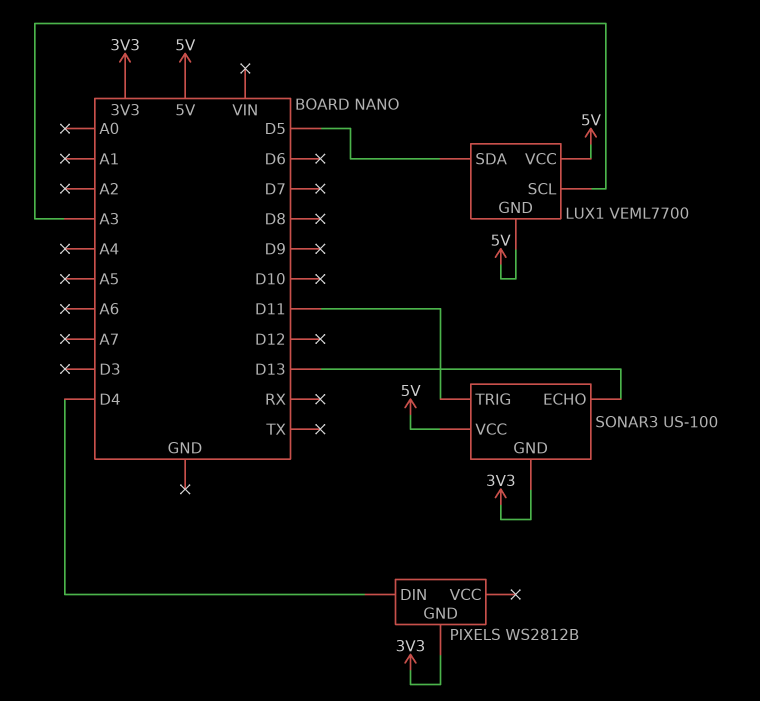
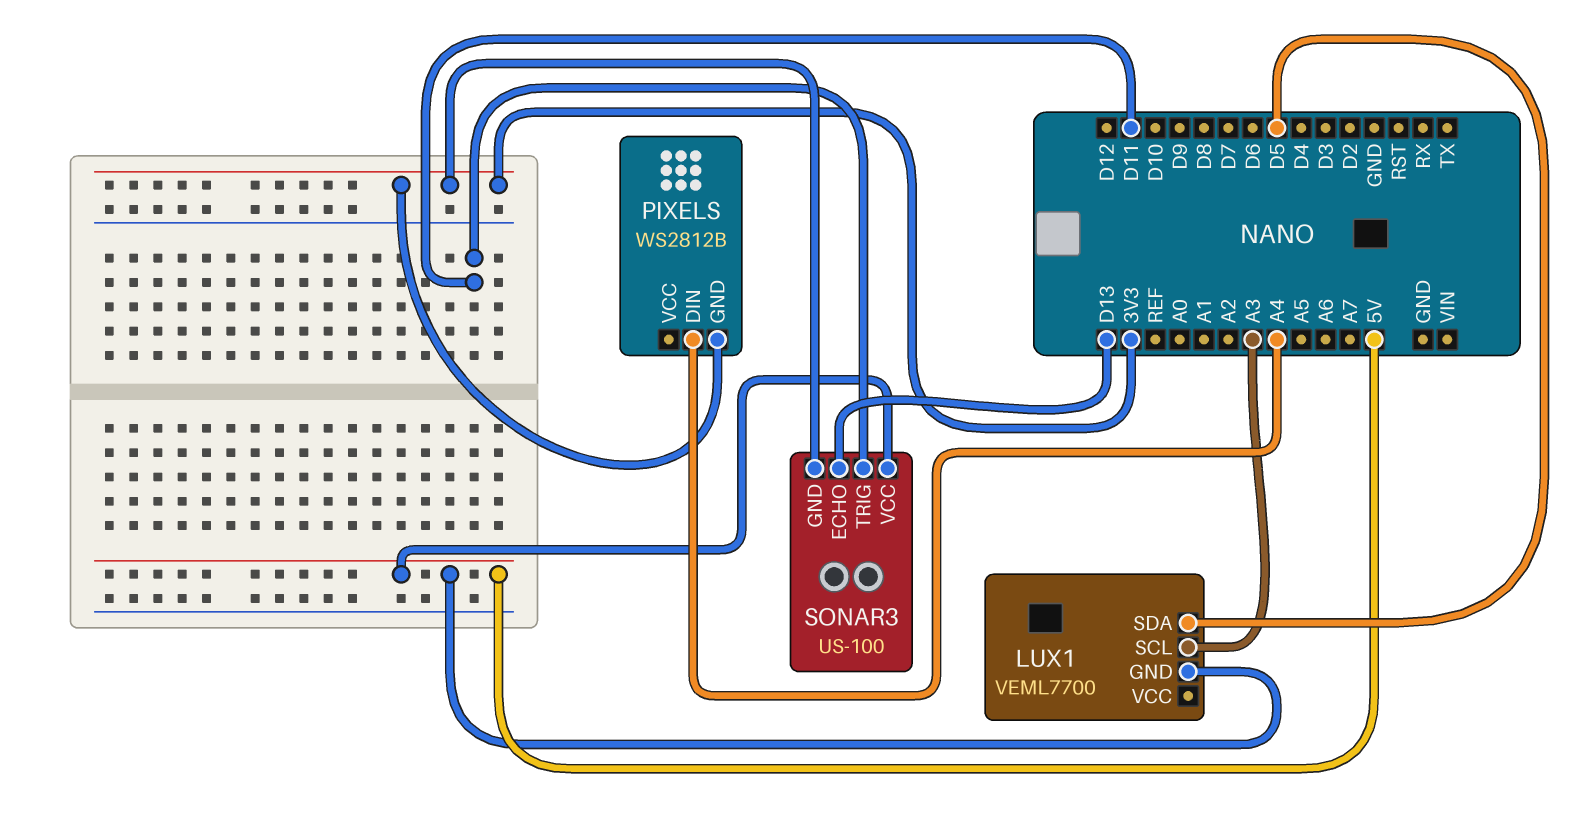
LUX1 pin VCC: 5V -> none
PIXELS pin DIN: D4 -> A4

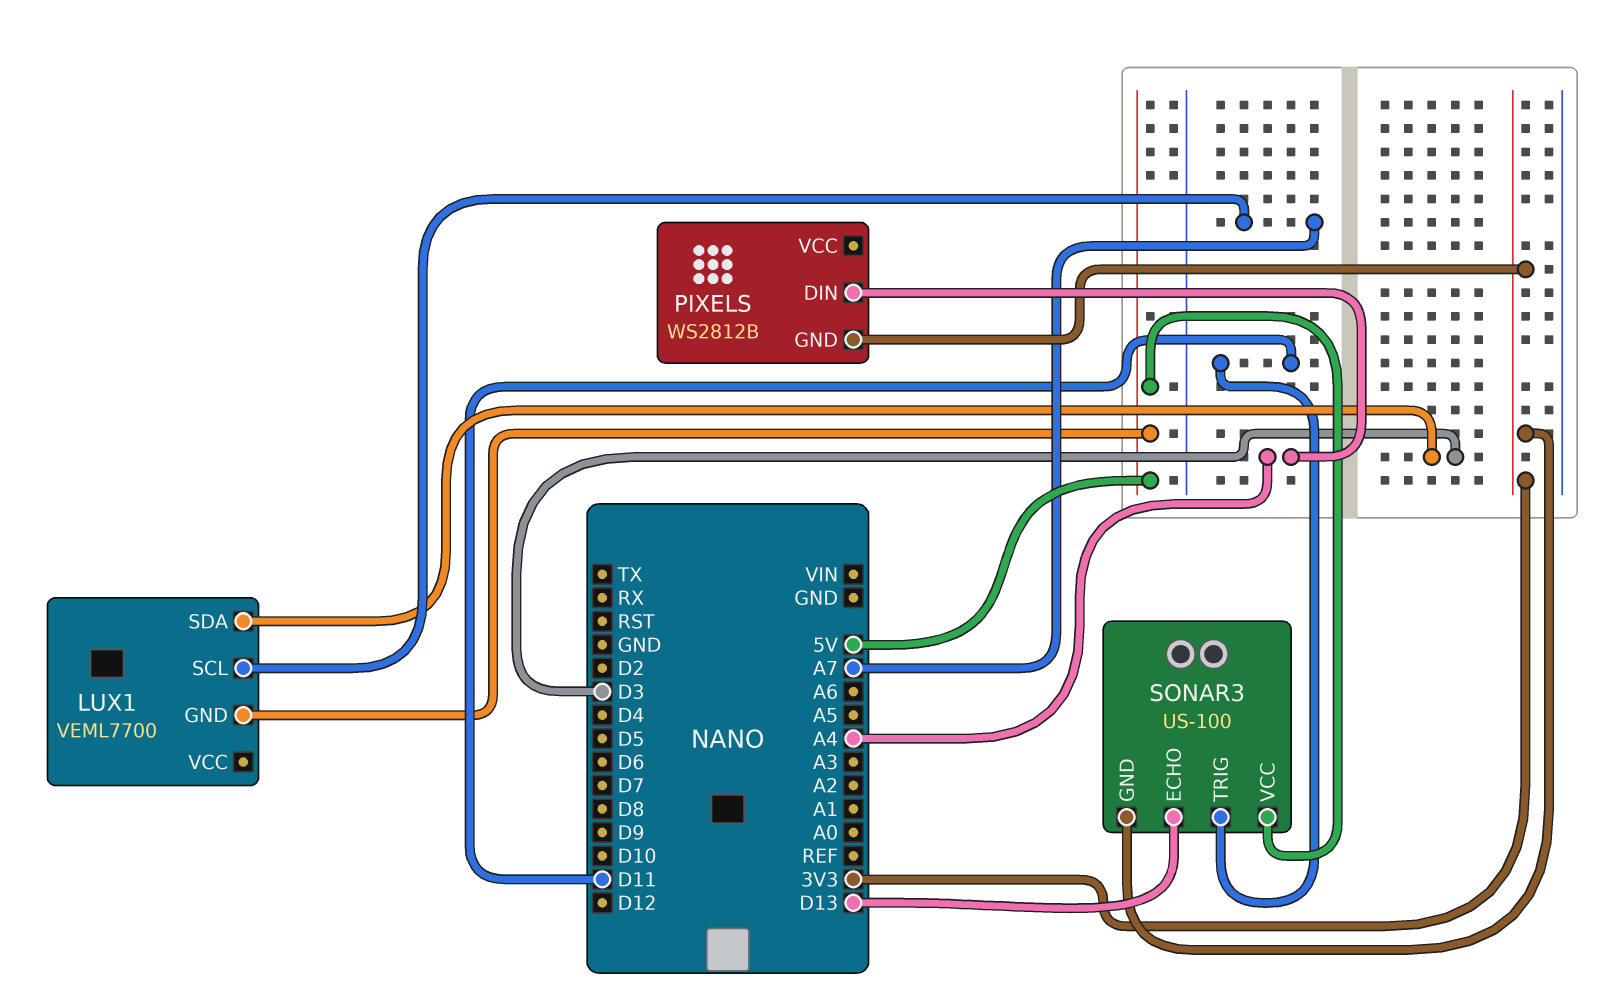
LUX1 pin SCL: A3 -> A7
LUX1 pin SDA: D5 -> D3

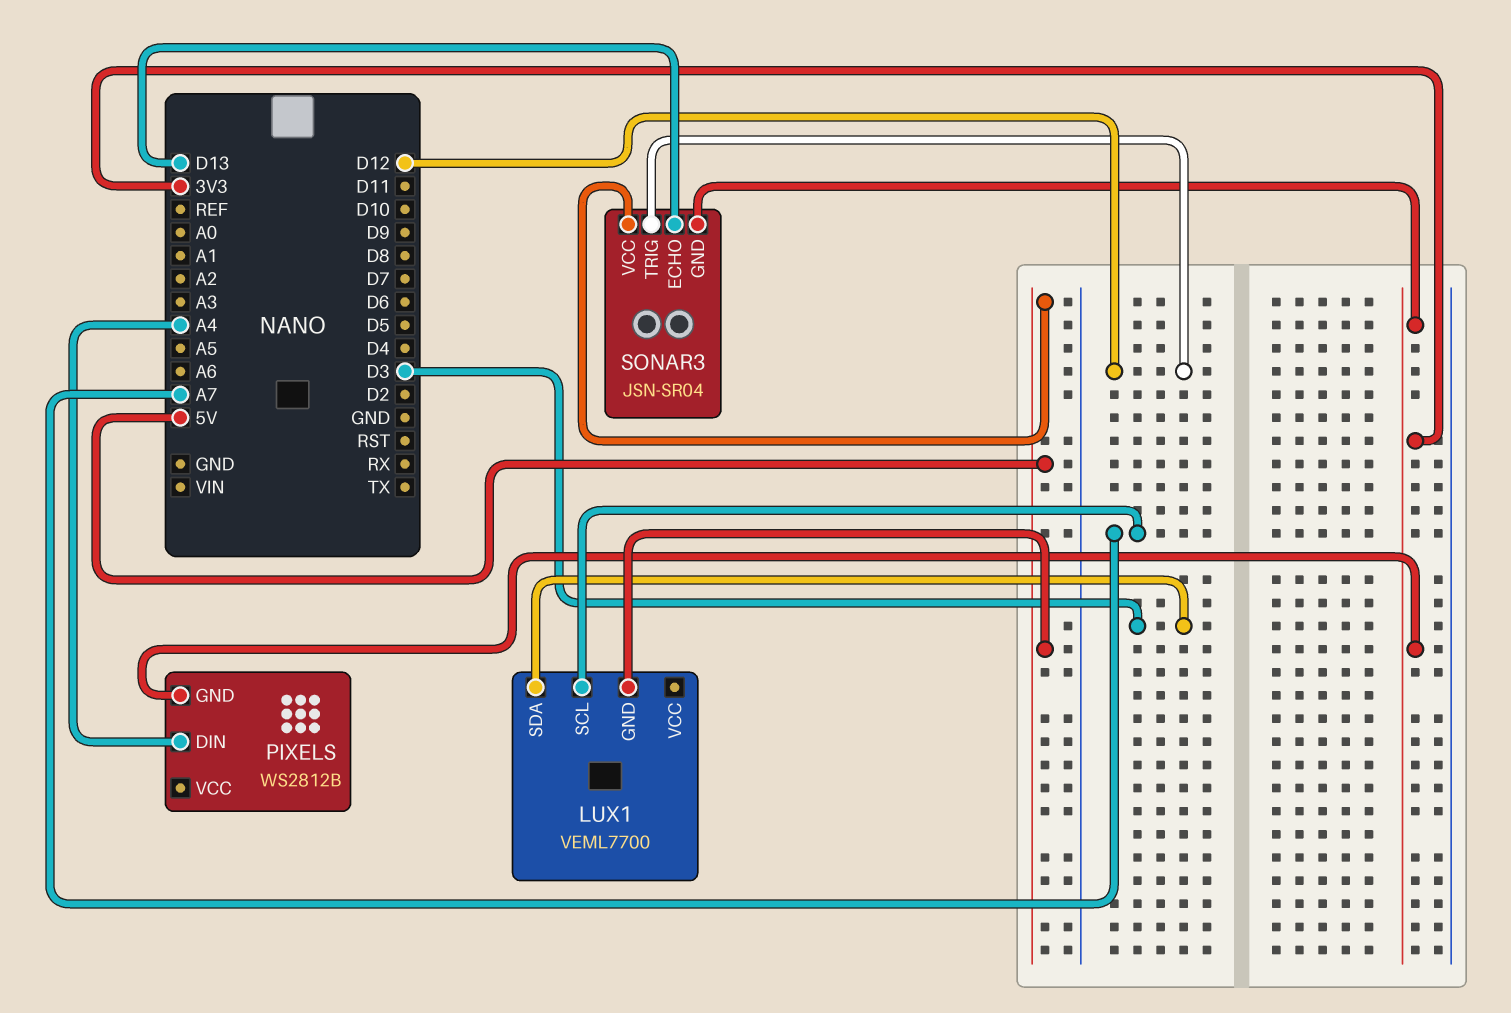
SONAR3: US-100 -> JSN-SR04
SONAR3 pin TRIG: D11 -> D12

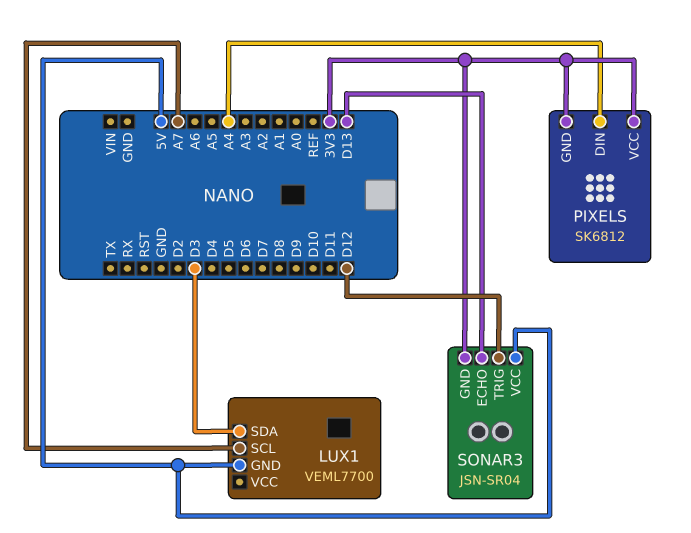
PIXELS: WS2812B -> SK6812
PIXELS pin VCC: none -> 3V3

